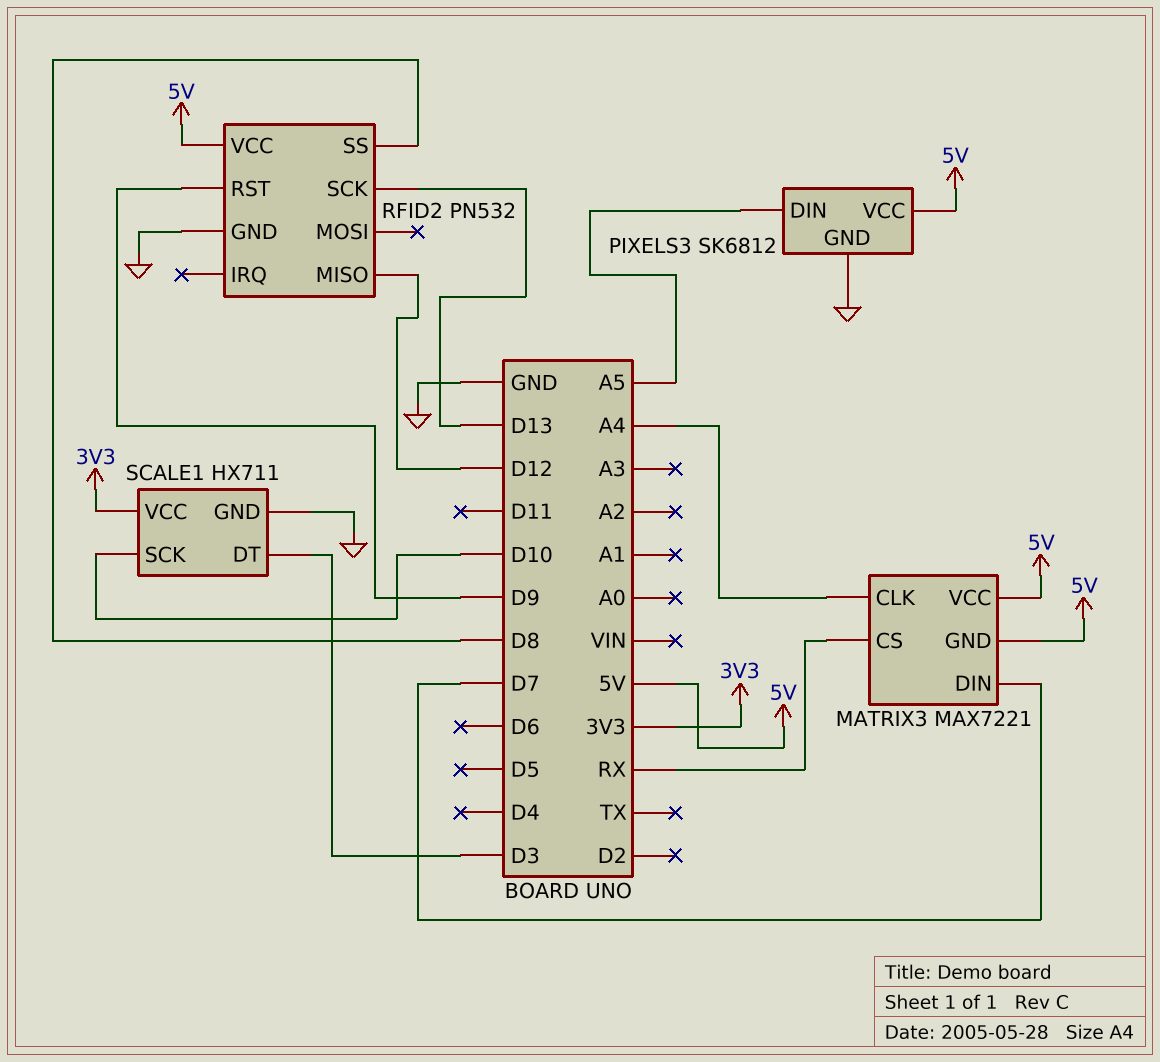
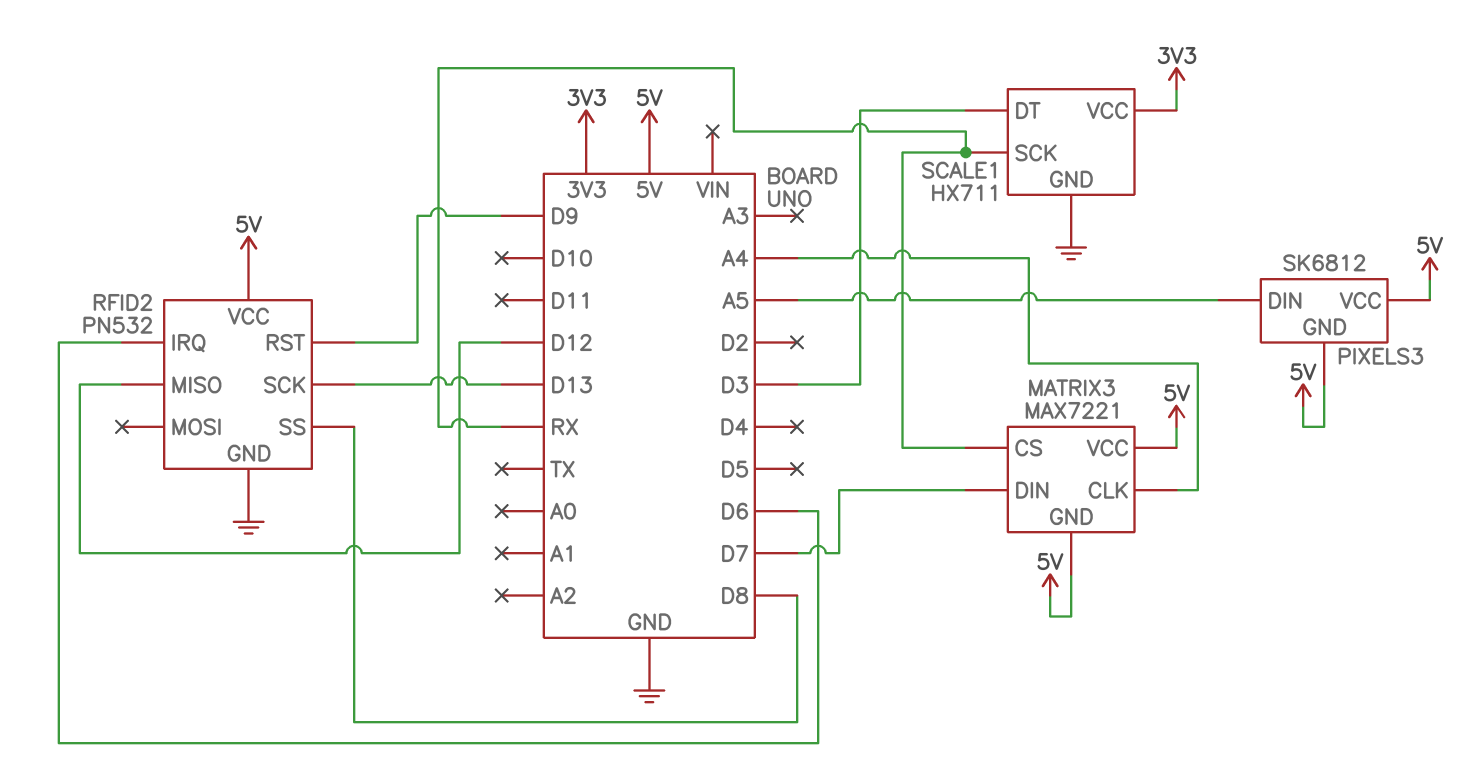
PIXELS3 pin GND: GND -> 5V
RFID2 pin IRQ: none -> D6
SCALE1 pin SCK: D10 -> RX

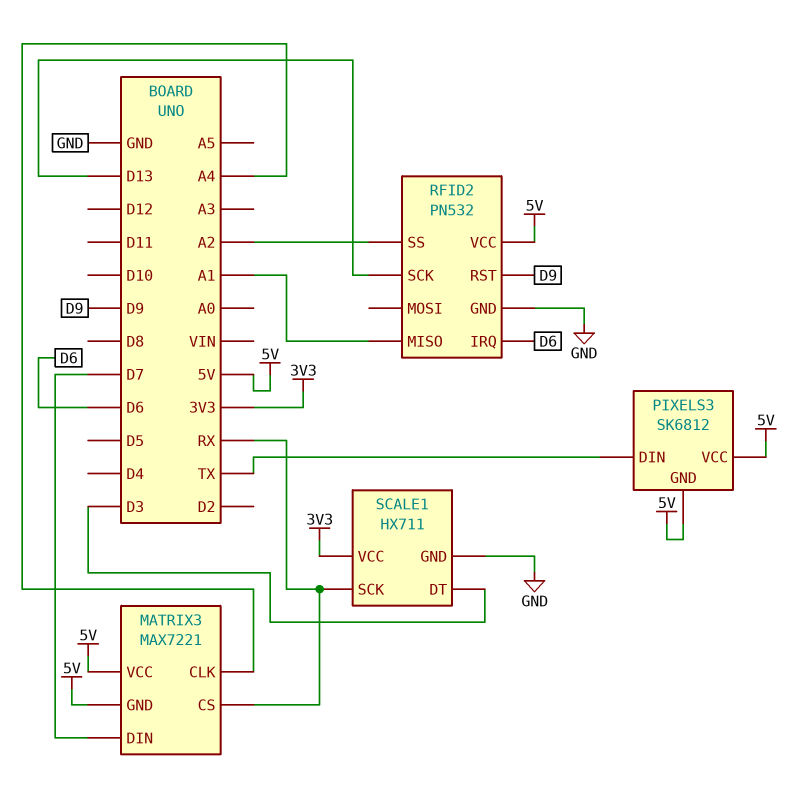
PIXELS3 pin DIN: A5 -> TX
RFID2 pin MISO: D12 -> A1
RFID2 pin SS: D8 -> A2

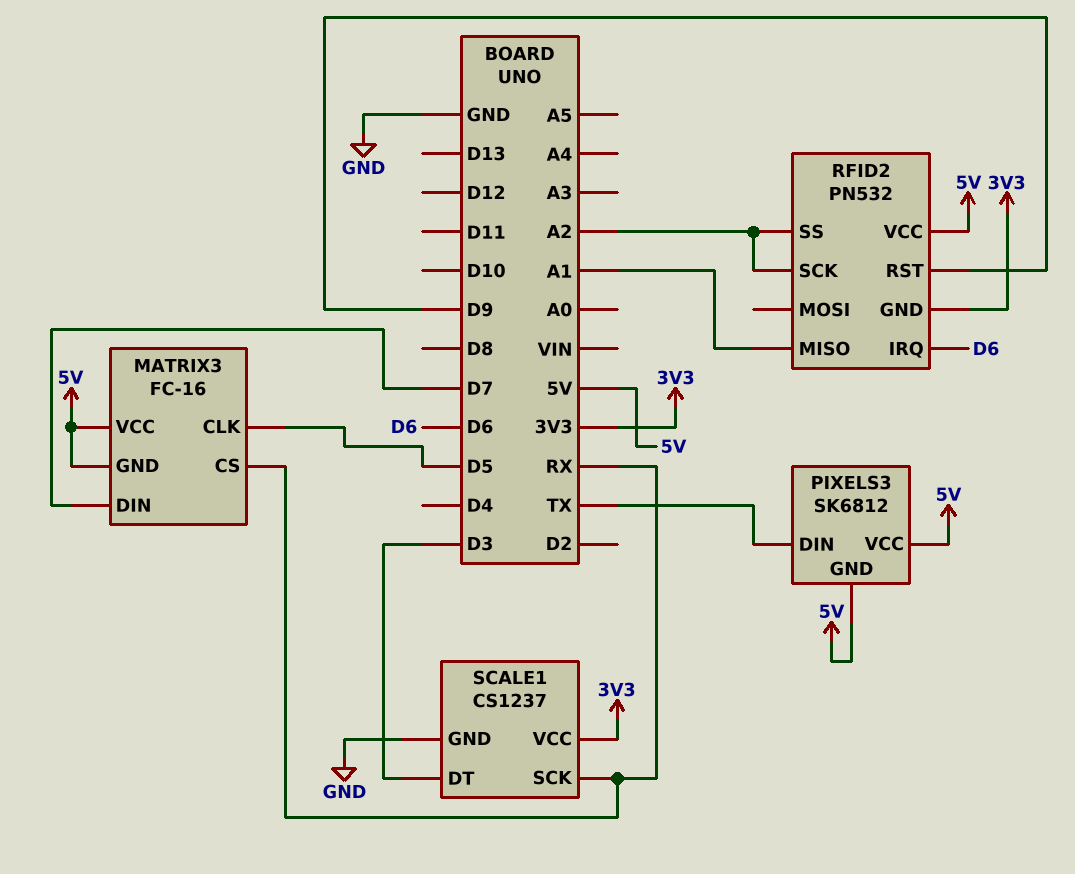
MATRIX3: MAX7221 -> FC-16
MATRIX3 pin CLK: A4 -> D5
RFID2 pin GND: GND -> 3V3
RFID2 pin SCK: D13 -> A2
SCALE1: HX711 -> CS1237

